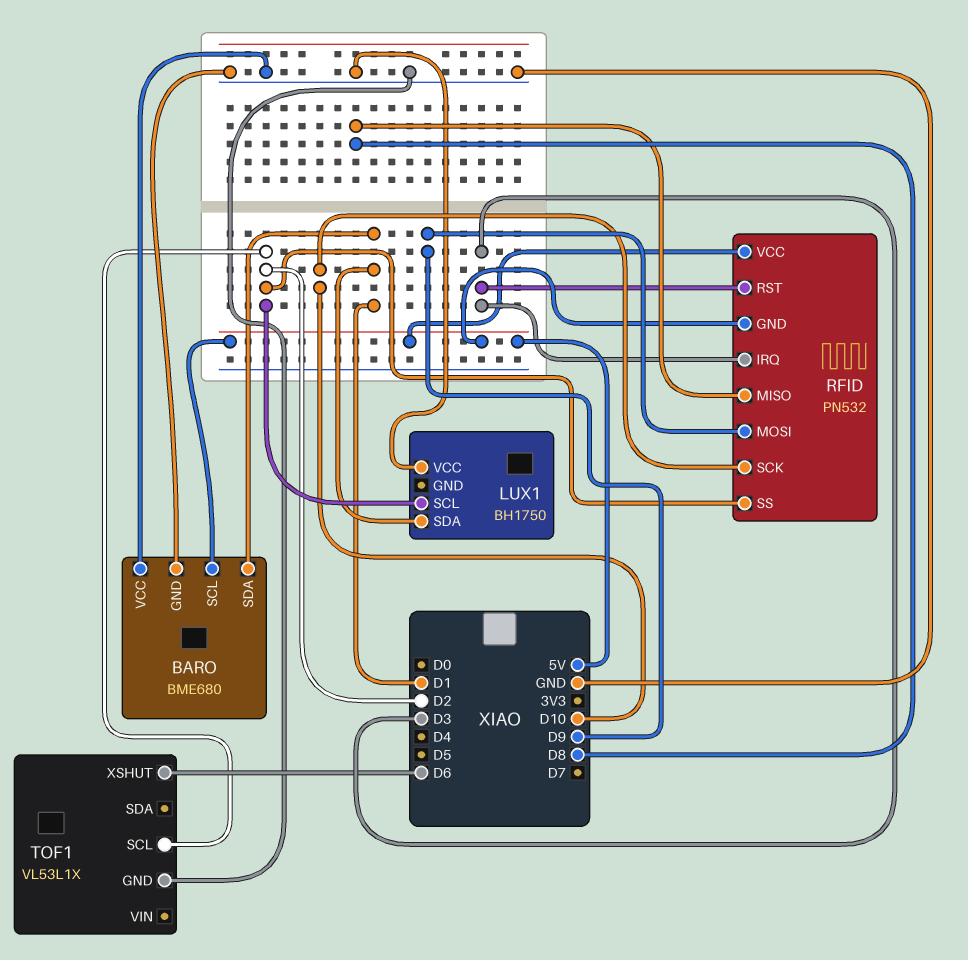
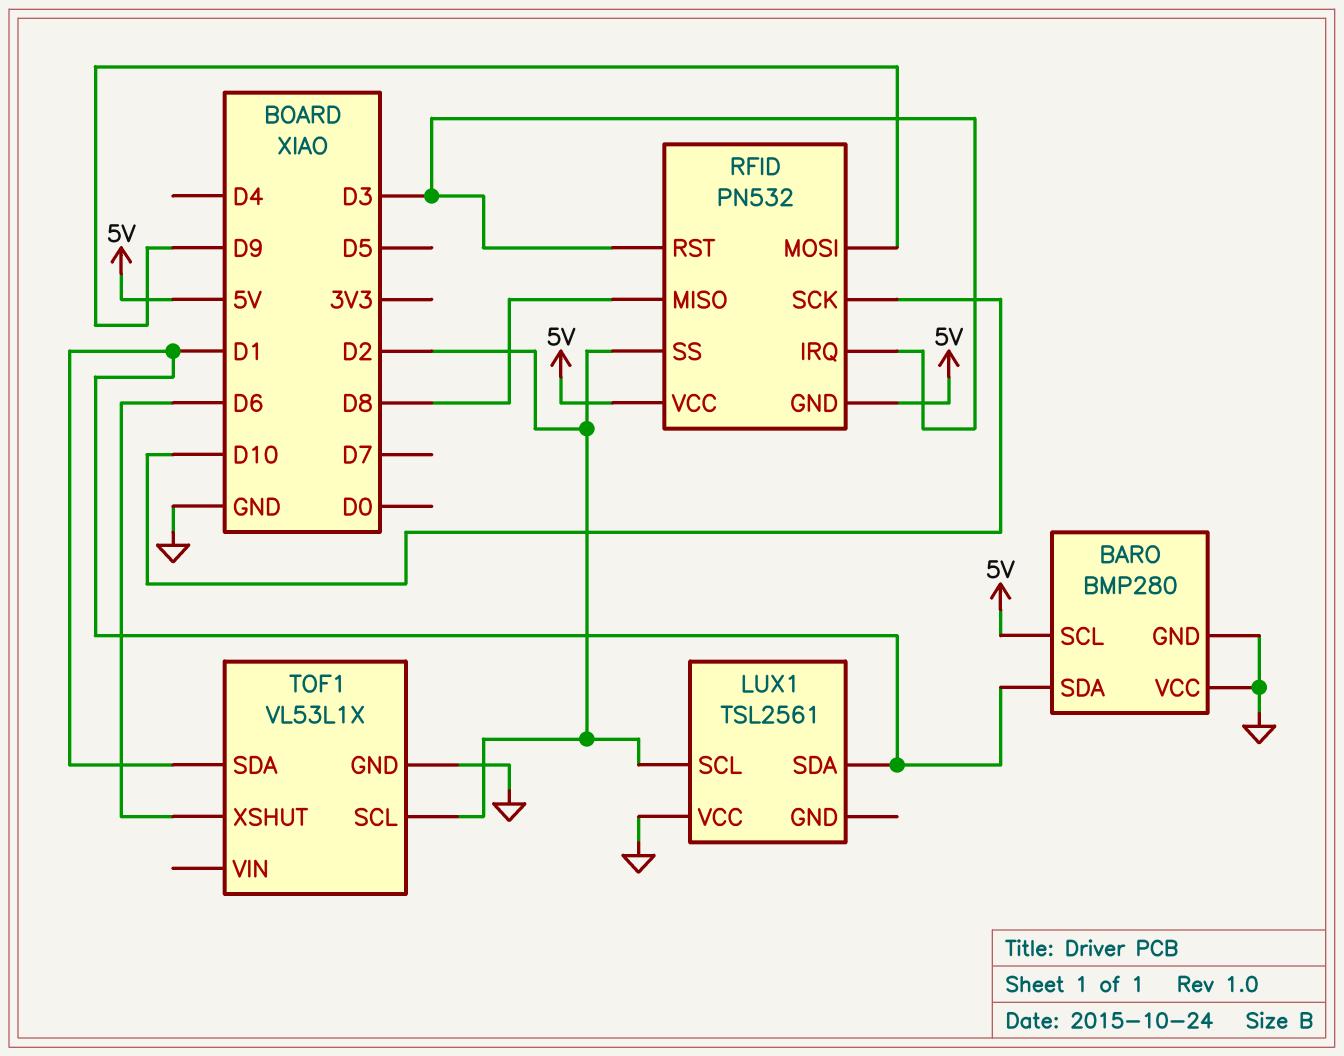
BARO: BME680 -> BMP280
LUX1: BH1750 -> TSL2561
TOF1 pin SDA: none -> D1

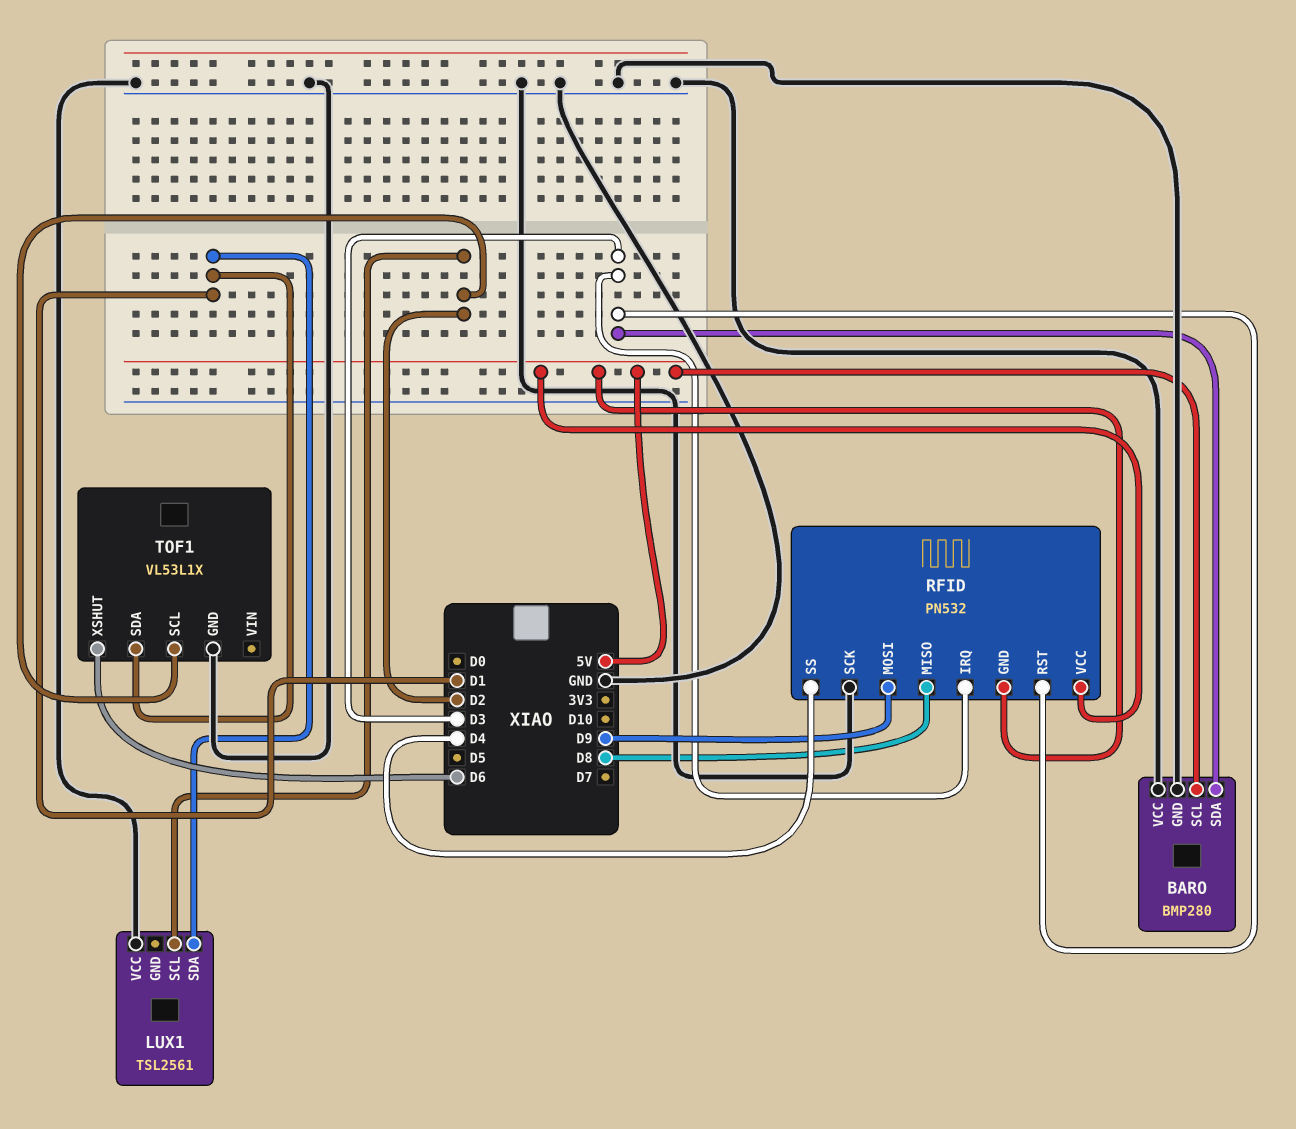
BARO pin SDA: D1 -> D3
RFID pin SCK: D10 -> GND
RFID pin SS: D2 -> D4

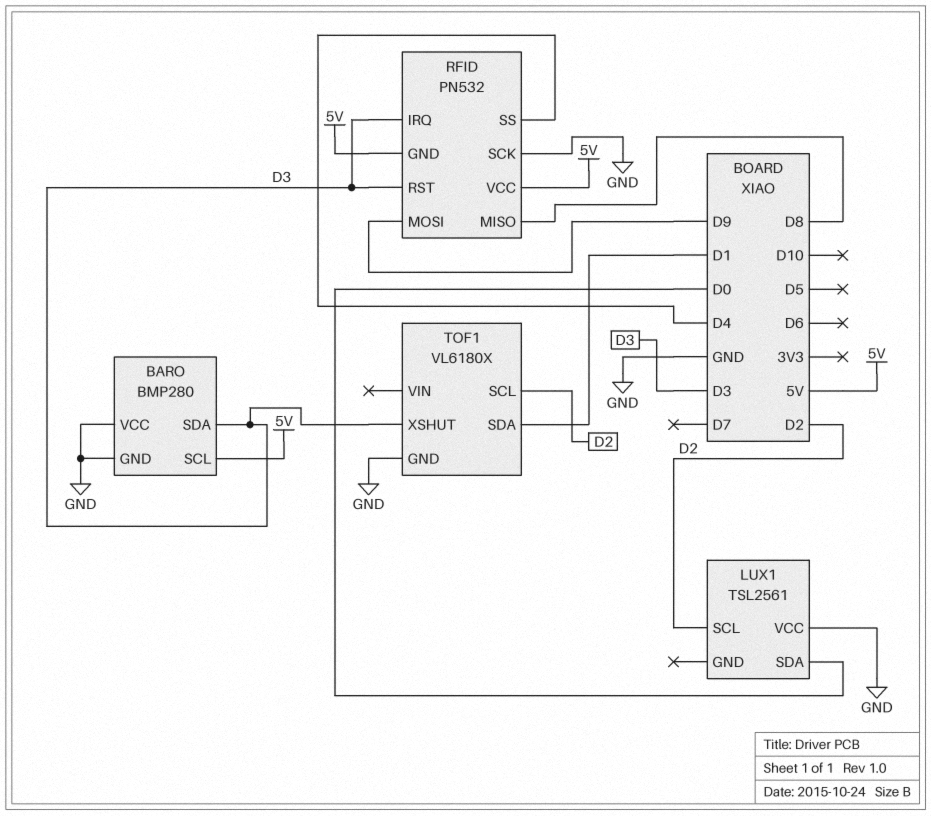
LUX1 pin SDA: D1 -> D0
TOF1: VL53L1X -> VL6180X
TOF1 pin XSHUT: D6 -> D3

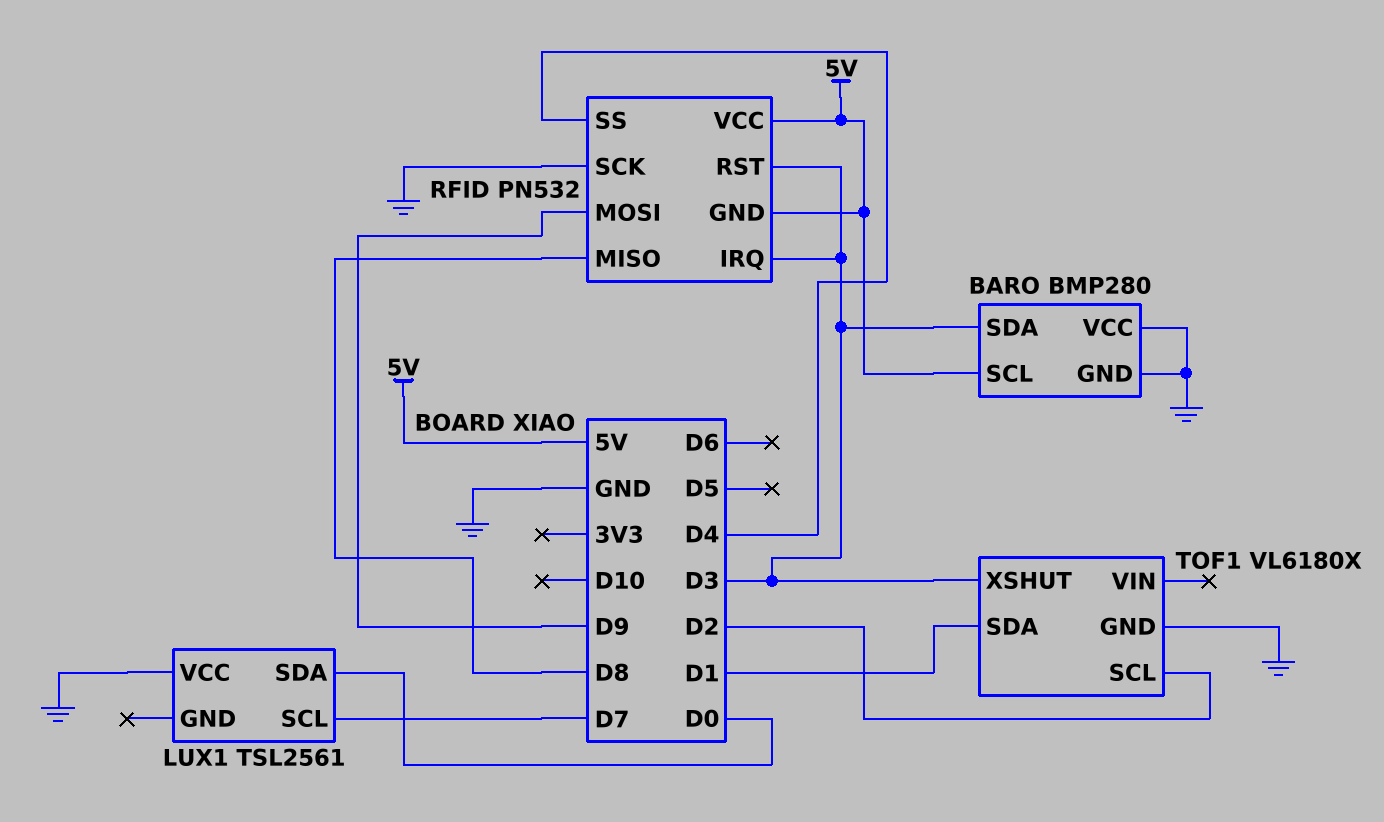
LUX1 pin SCL: D2 -> D7

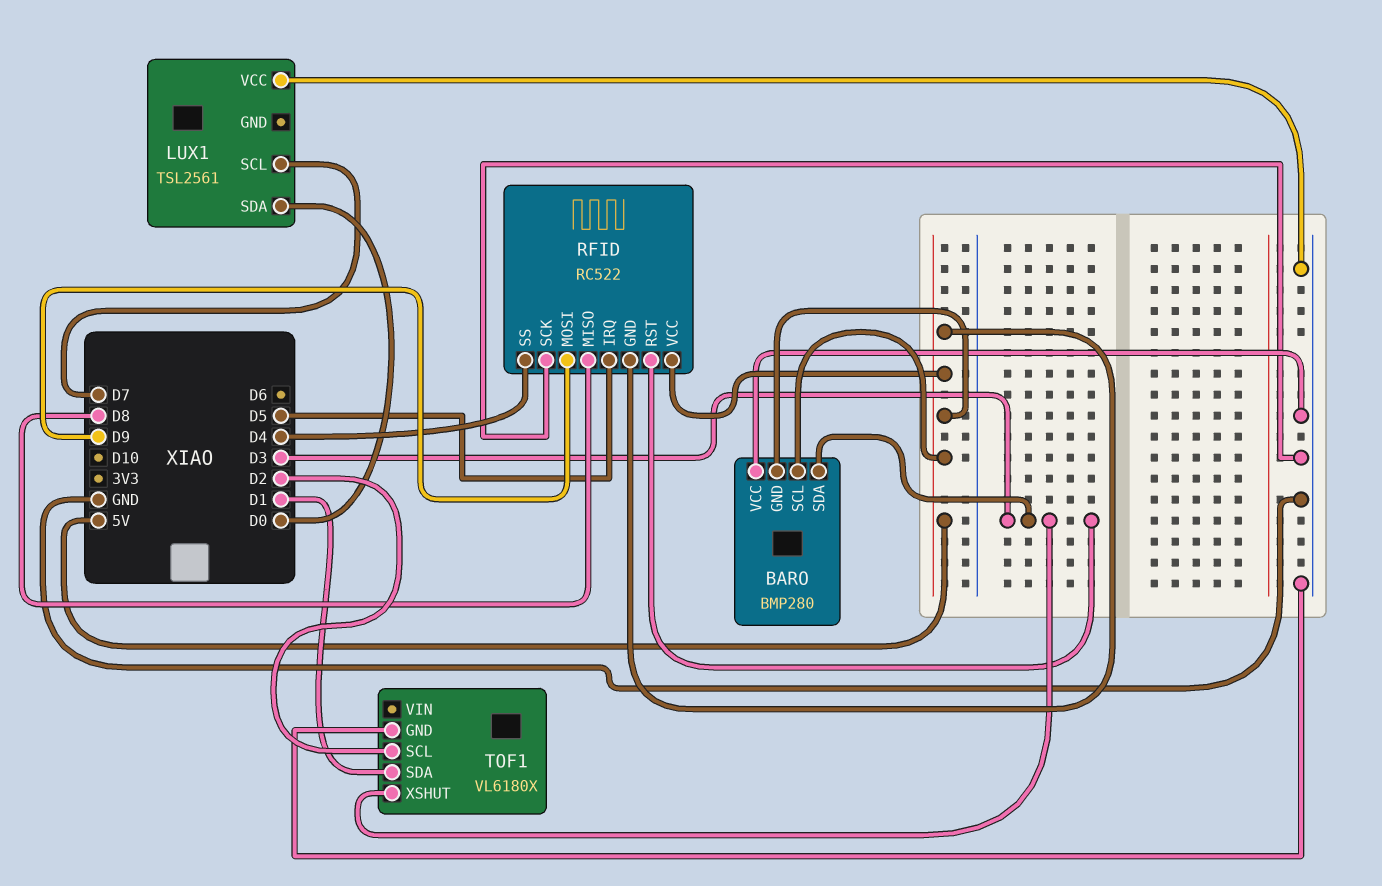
BARO pin GND: GND -> 5V
RFID: PN532 -> RC522
RFID pin IRQ: D3 -> D5

